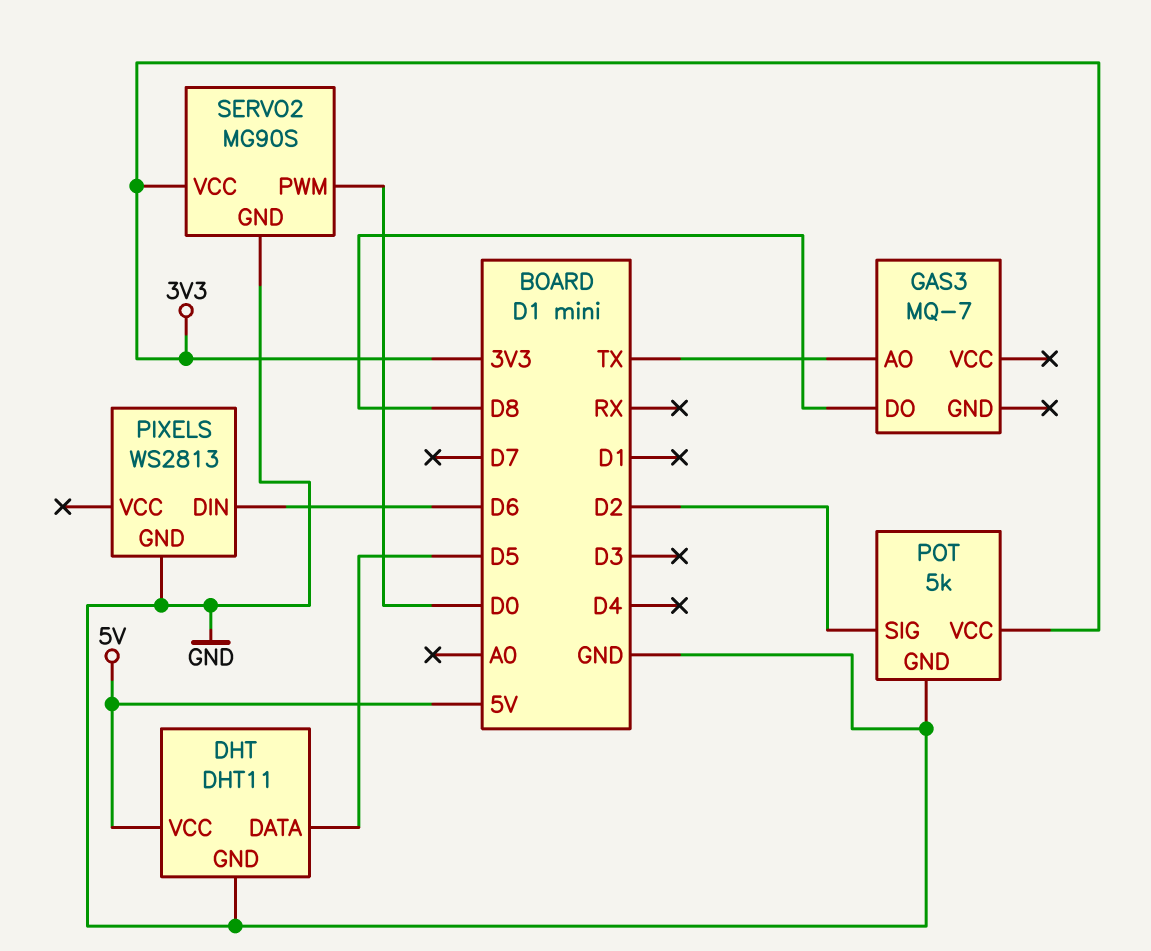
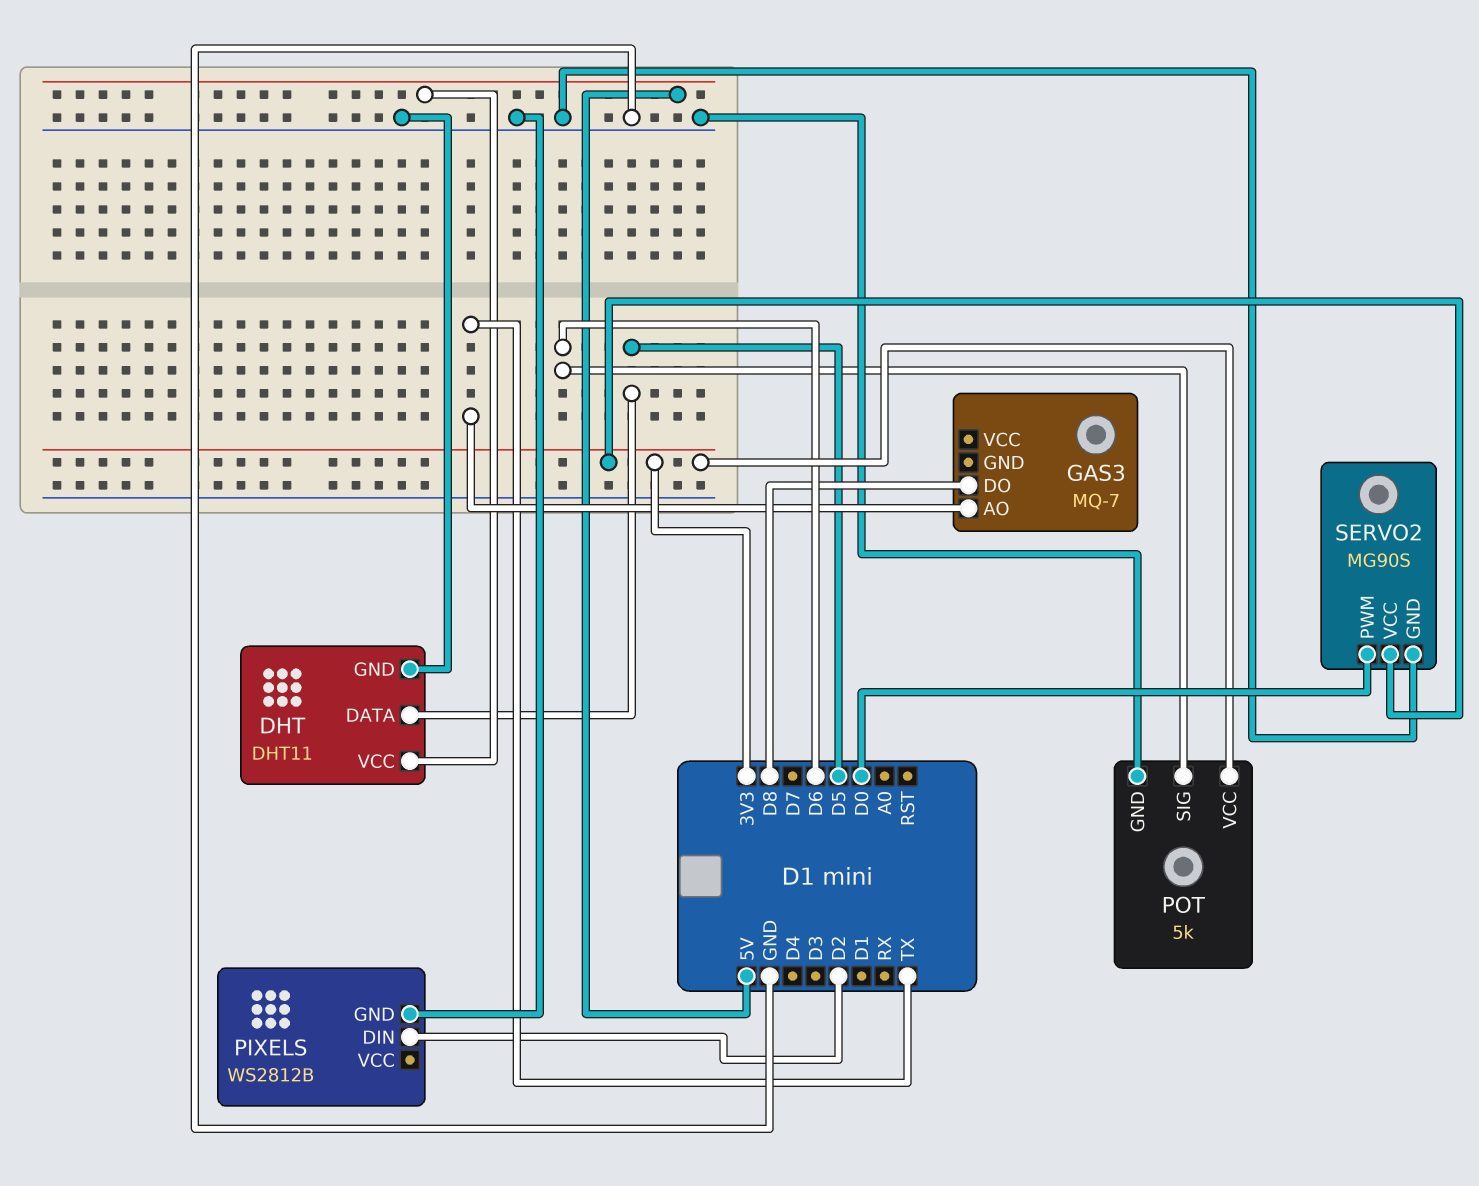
PIXELS: WS2813 -> WS2812B
PIXELS pin DIN: D6 -> D2
POT pin SIG: D2 -> D6

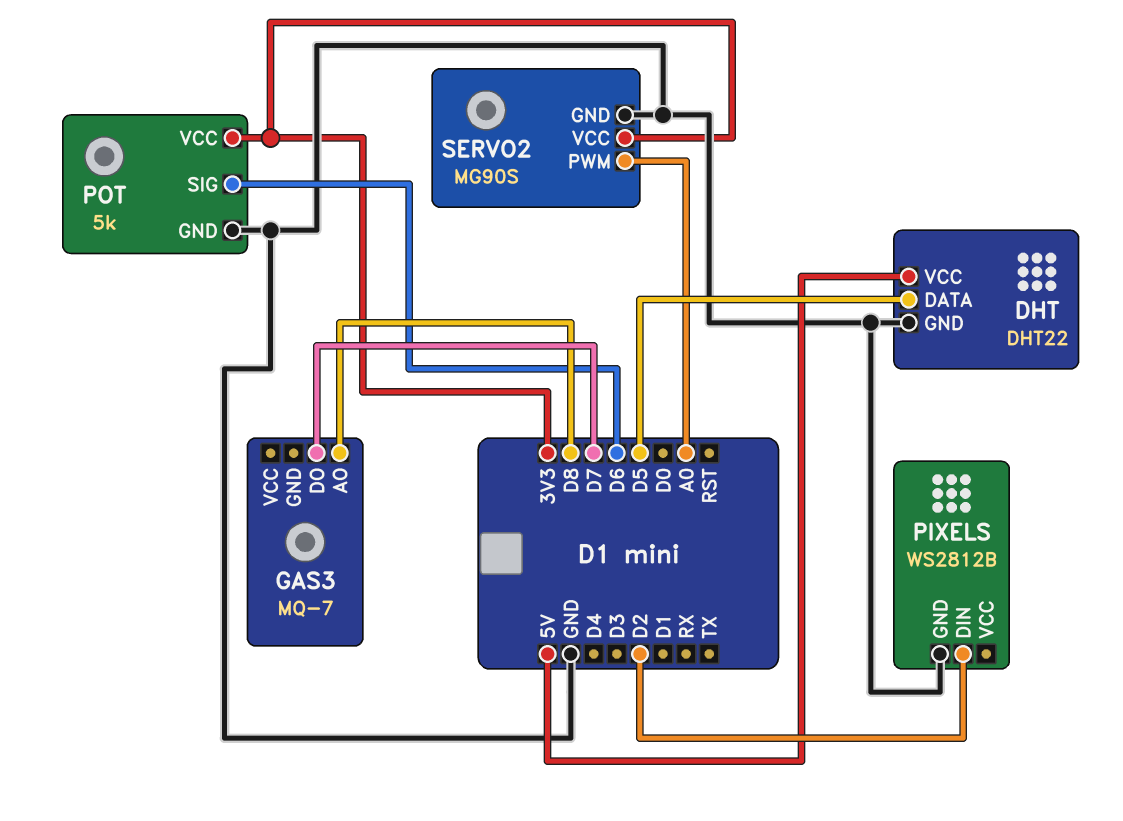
DHT: DHT11 -> DHT22
GAS3 pin AO: TX -> D8
GAS3 pin DO: D8 -> D7
SERVO2 pin PWM: D0 -> A0

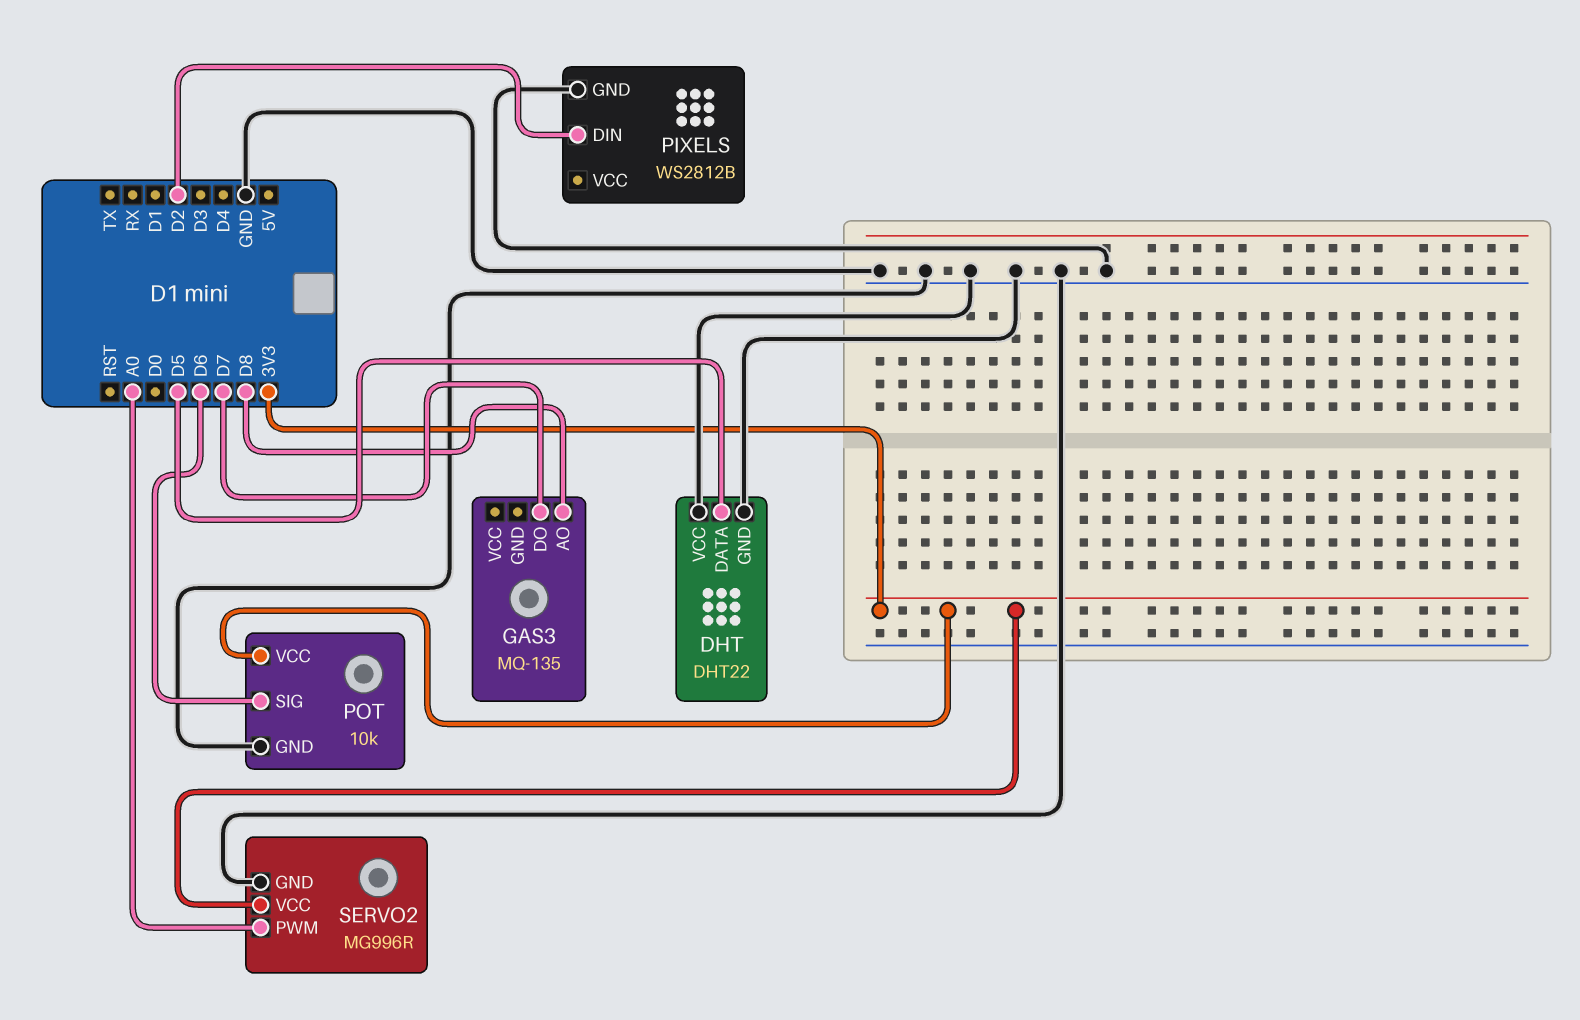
DHT pin VCC: 5V -> GND
GAS3: MQ-7 -> MQ-135
POT: 5k -> 10k
SERVO2: MG90S -> MG996R

